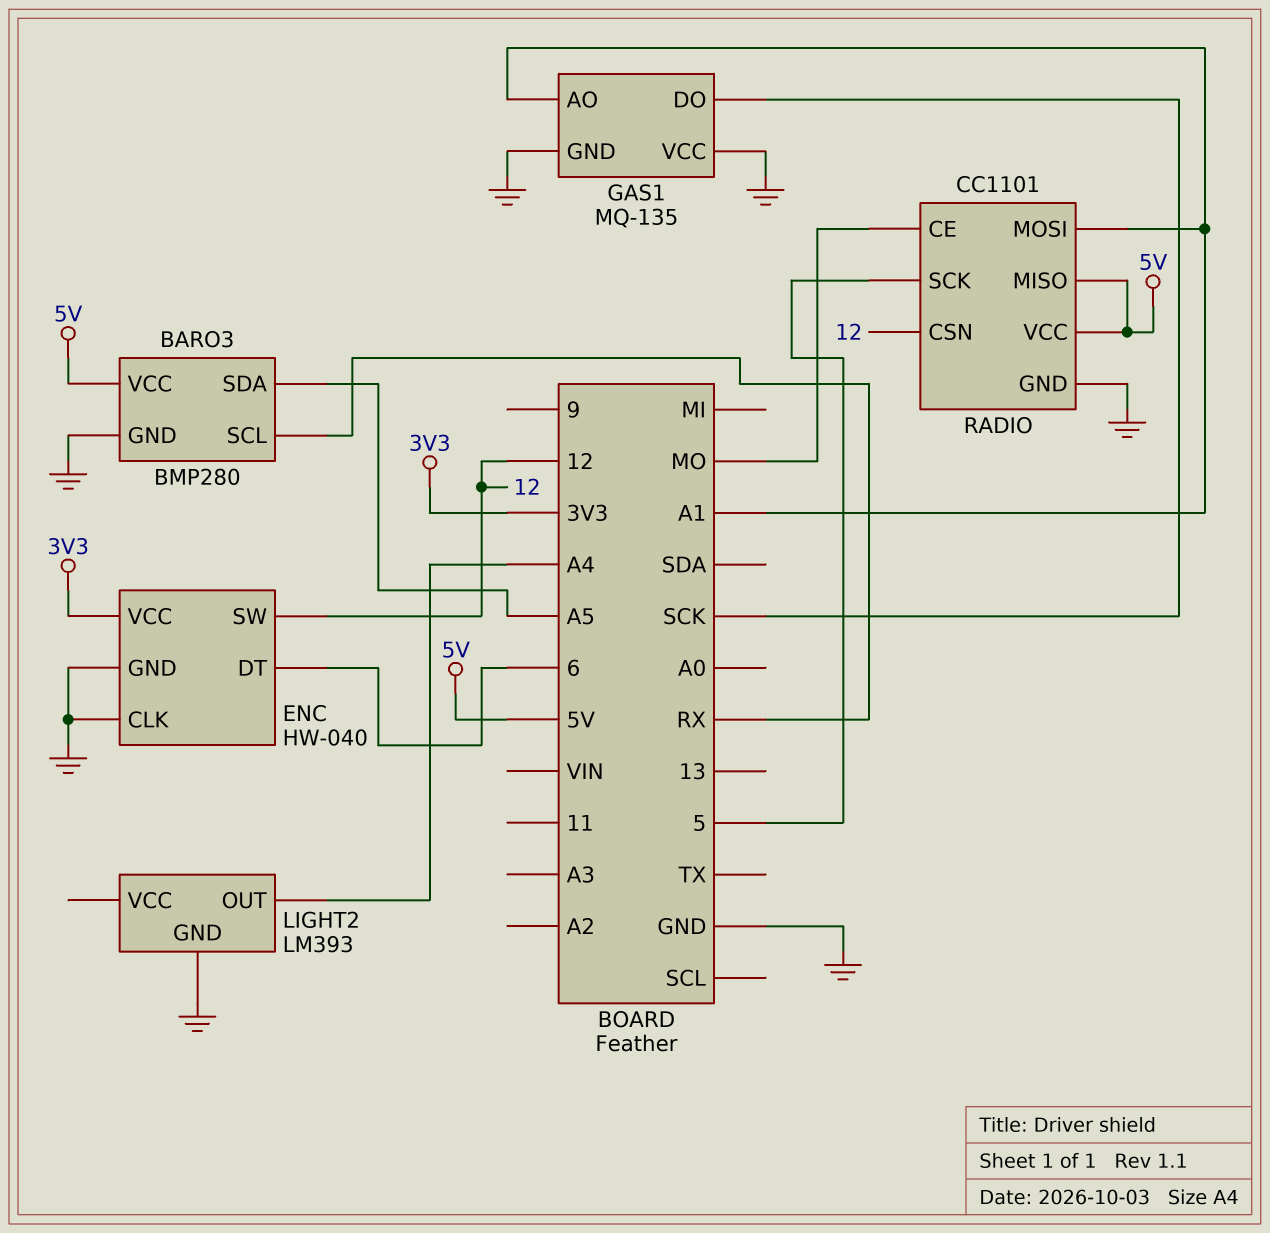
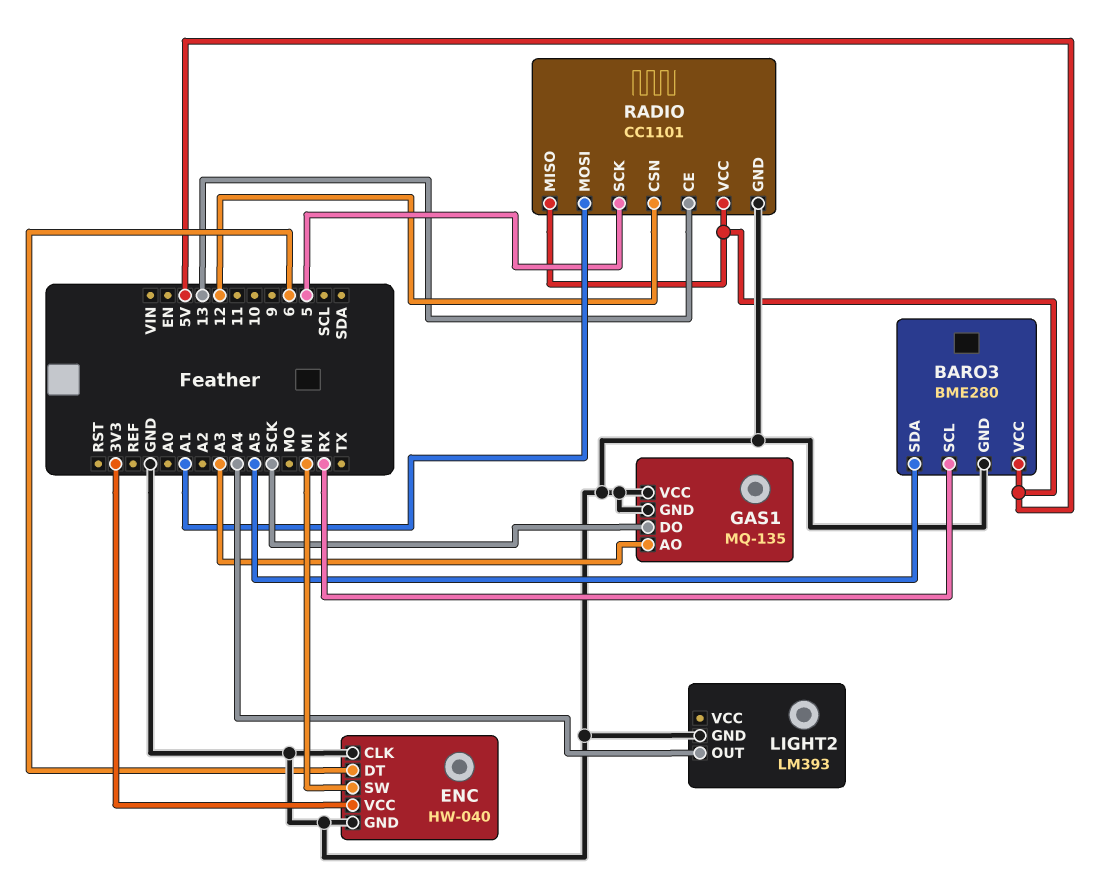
BARO3: BMP280 -> BME280
ENC pin SW: 12 -> MI
GAS1 pin AO: A1 -> A3
RADIO pin CE: MO -> 13

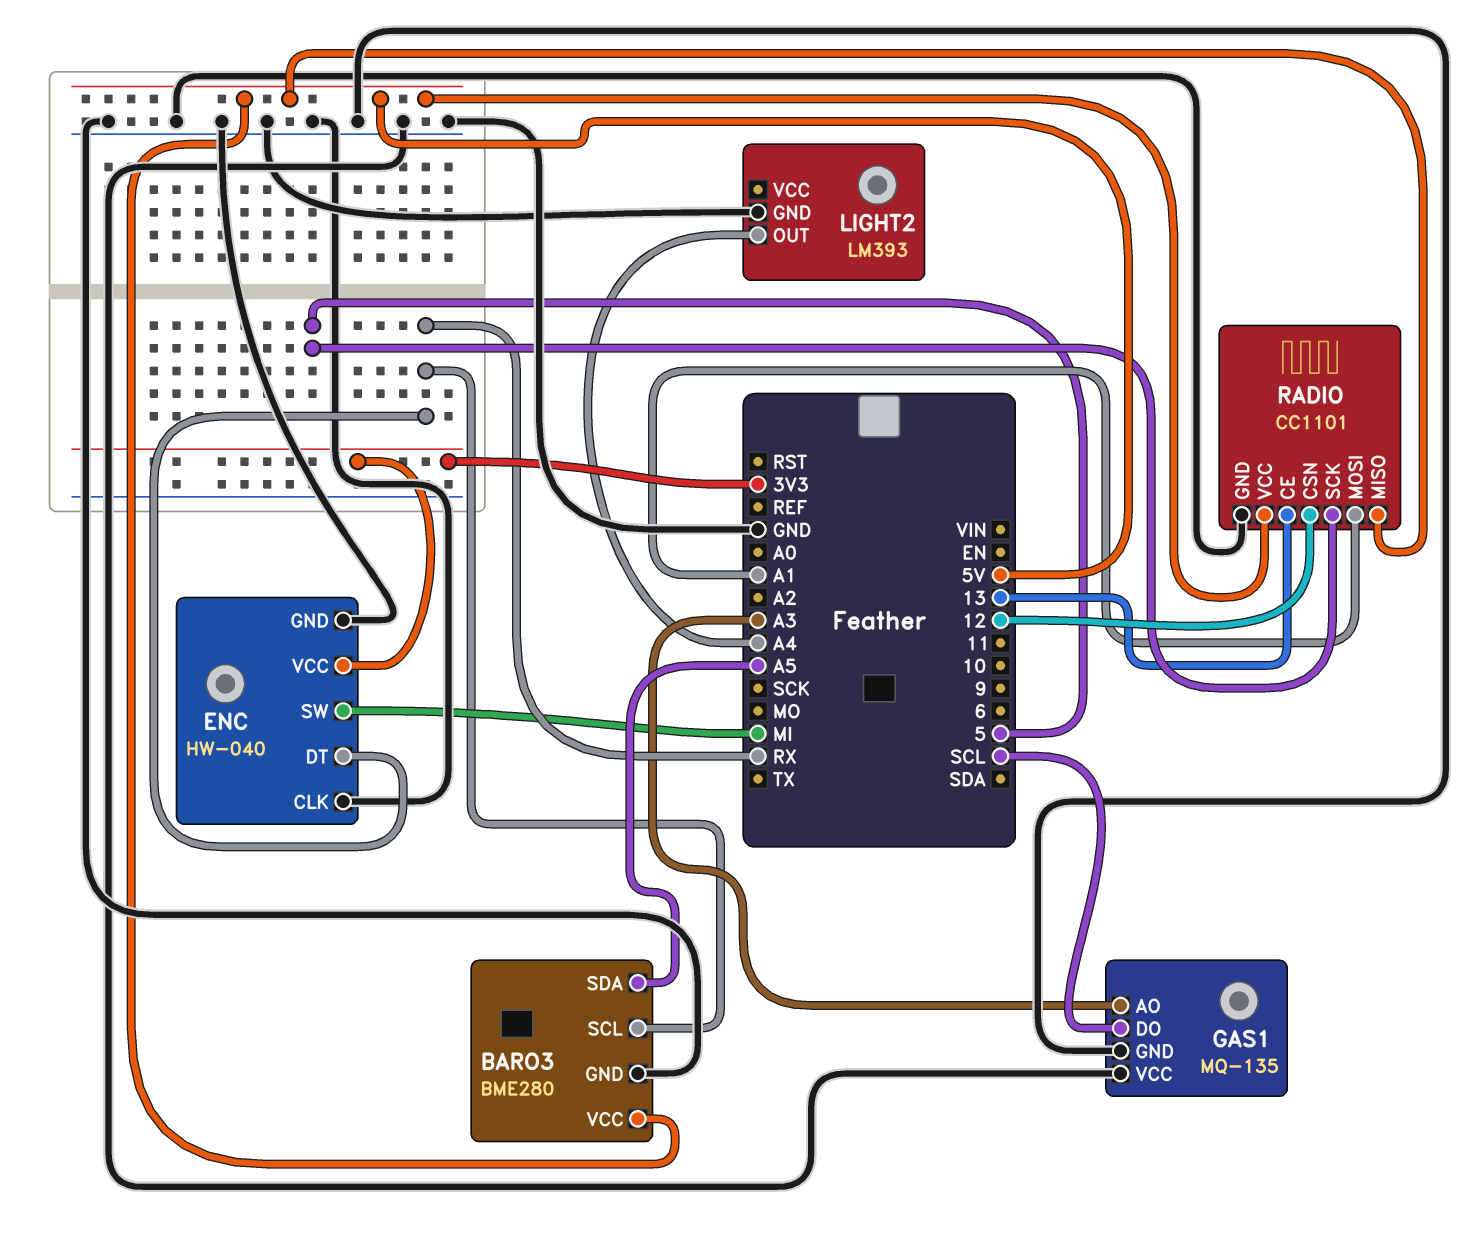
ENC pin DT: 6 -> RX
GAS1 pin DO: SCK -> SCL

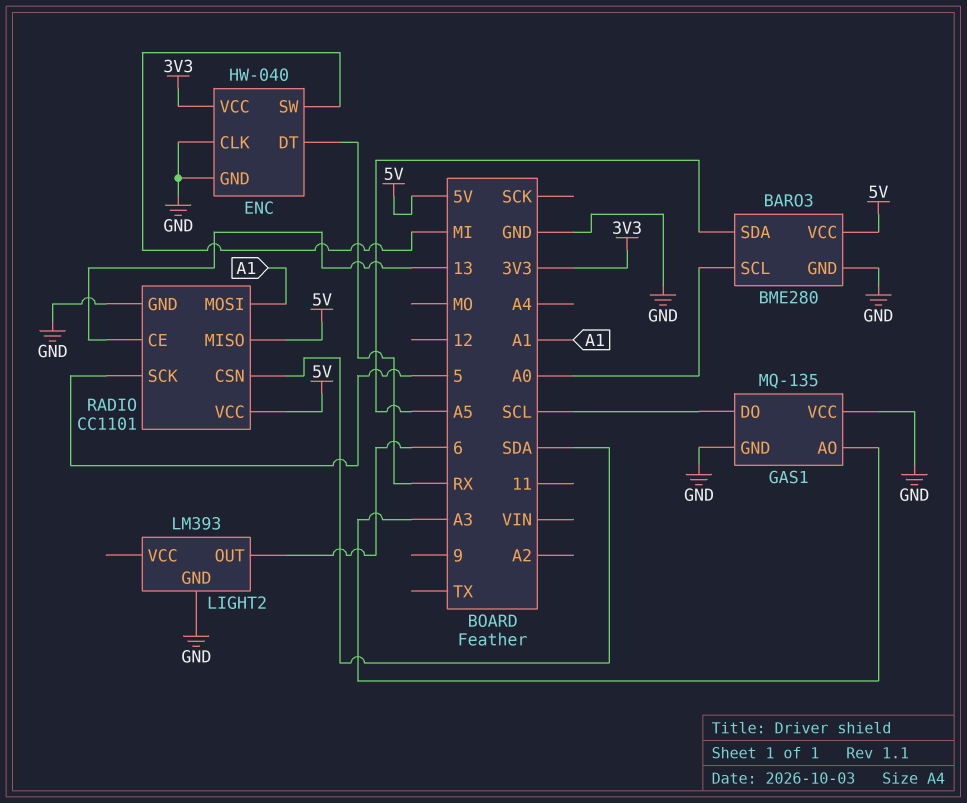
BARO3 pin SCL: RX -> A0
LIGHT2 pin OUT: A4 -> 6
RADIO pin CSN: 12 -> SDA

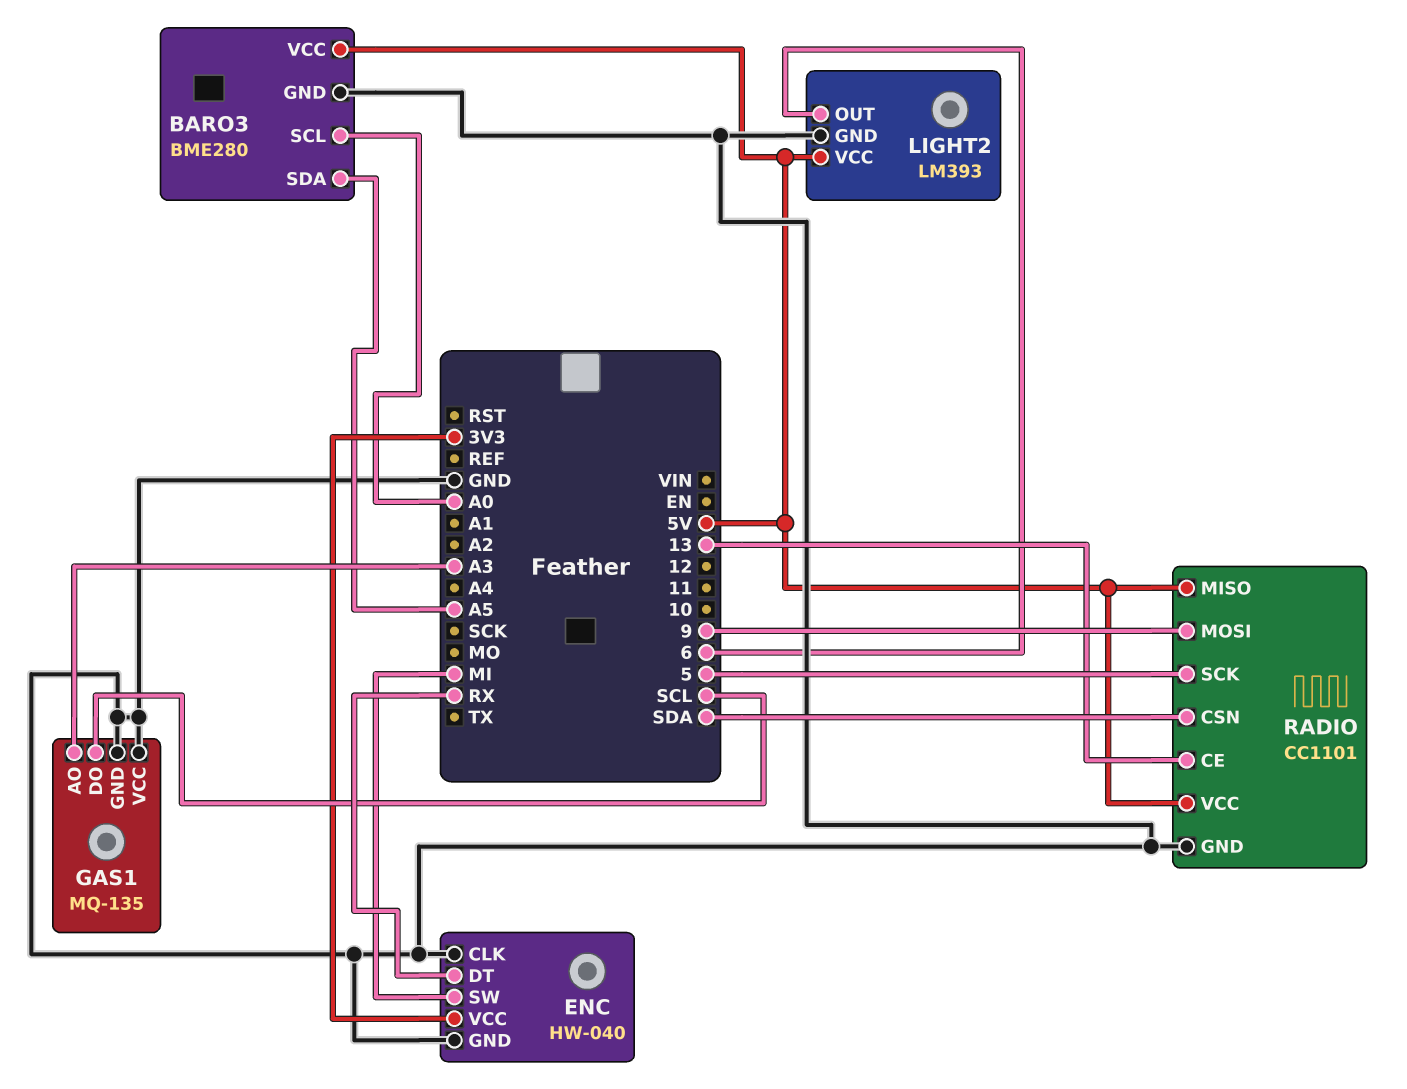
LIGHT2 pin VCC: none -> 5V
RADIO pin MOSI: A1 -> 9

